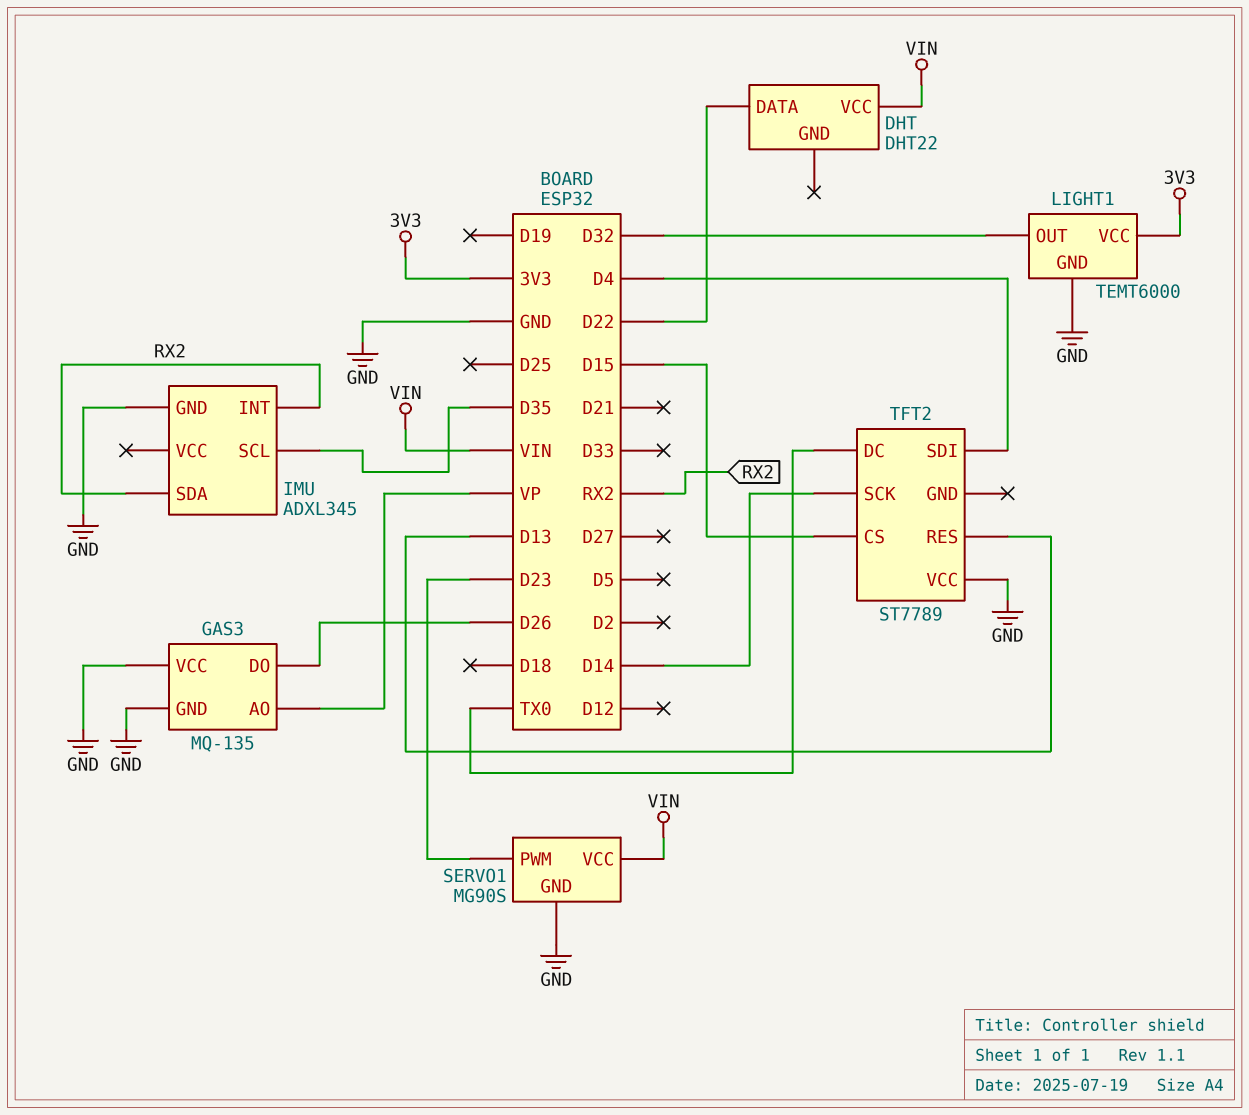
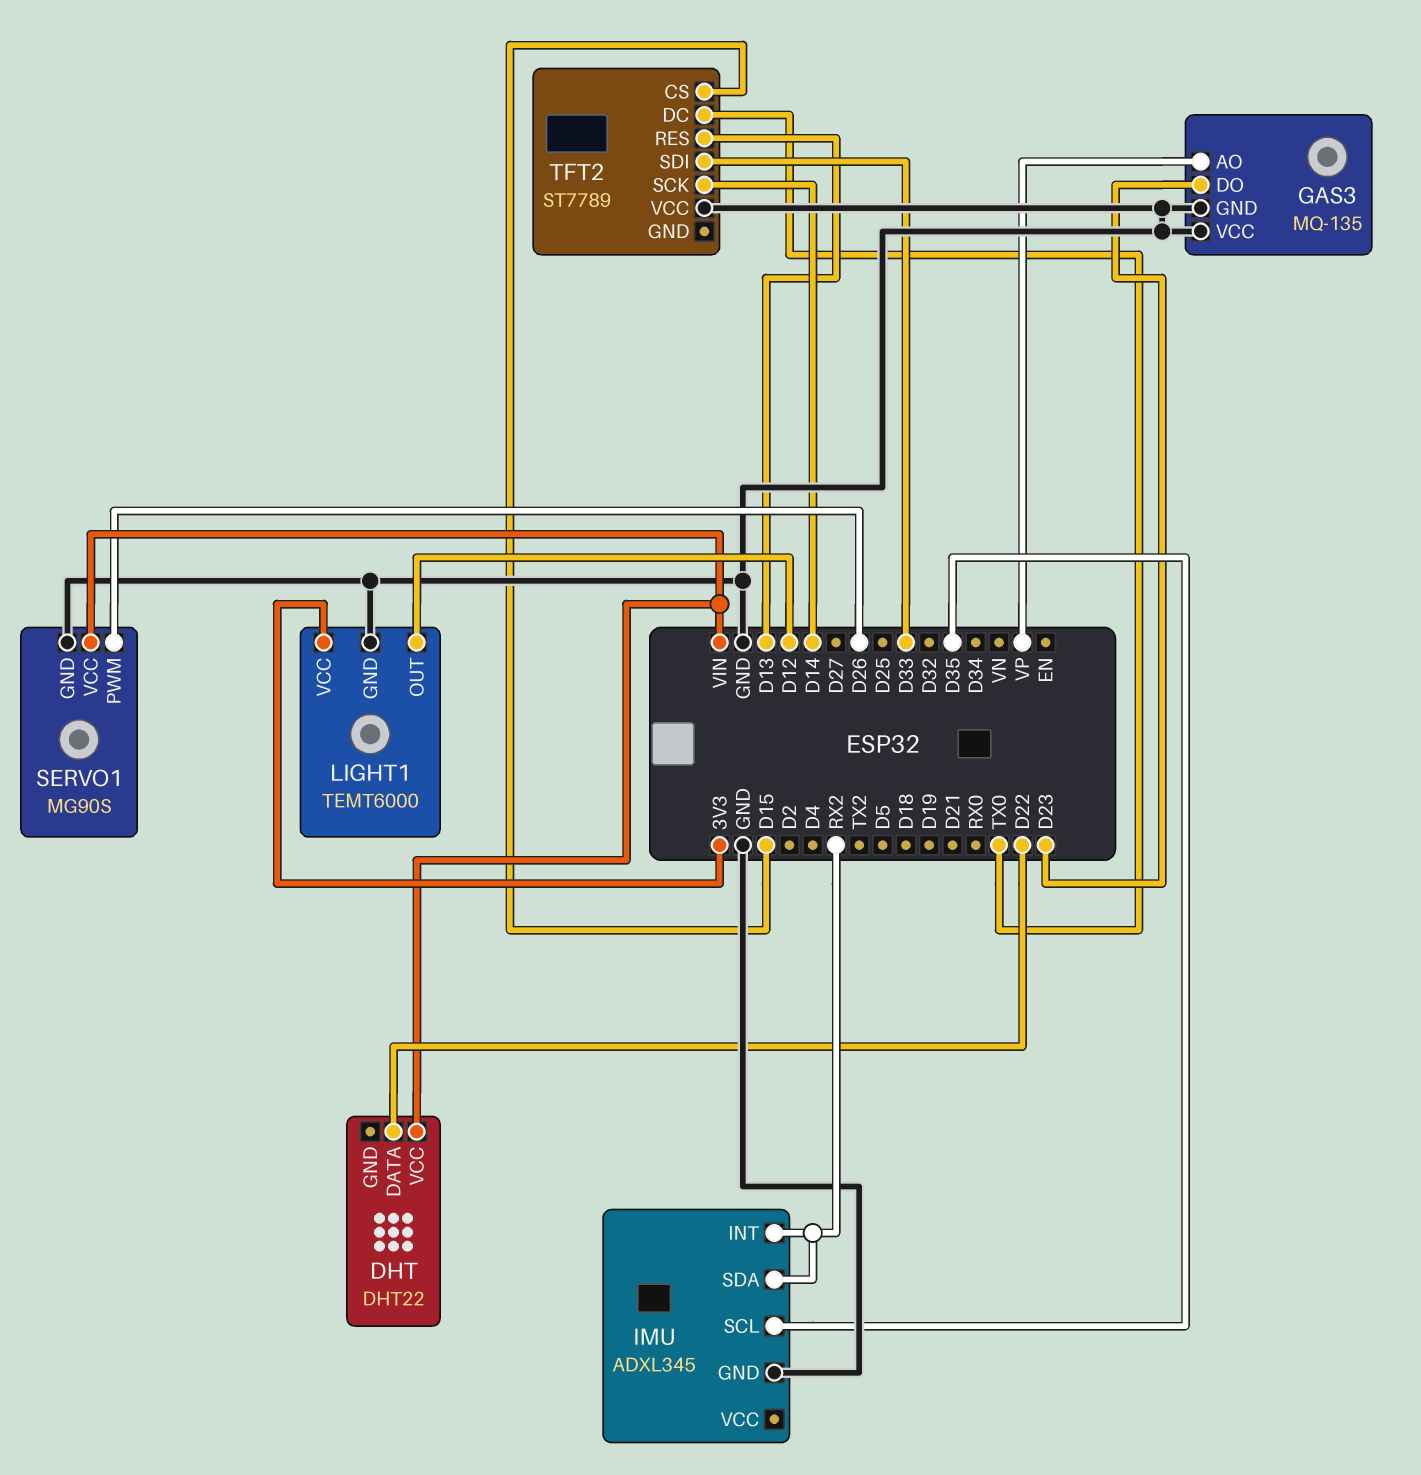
GAS3 pin DO: D26 -> D23
LIGHT1 pin OUT: D32 -> D12
SERVO1 pin PWM: D23 -> D26
TFT2 pin SDI: D4 -> D33

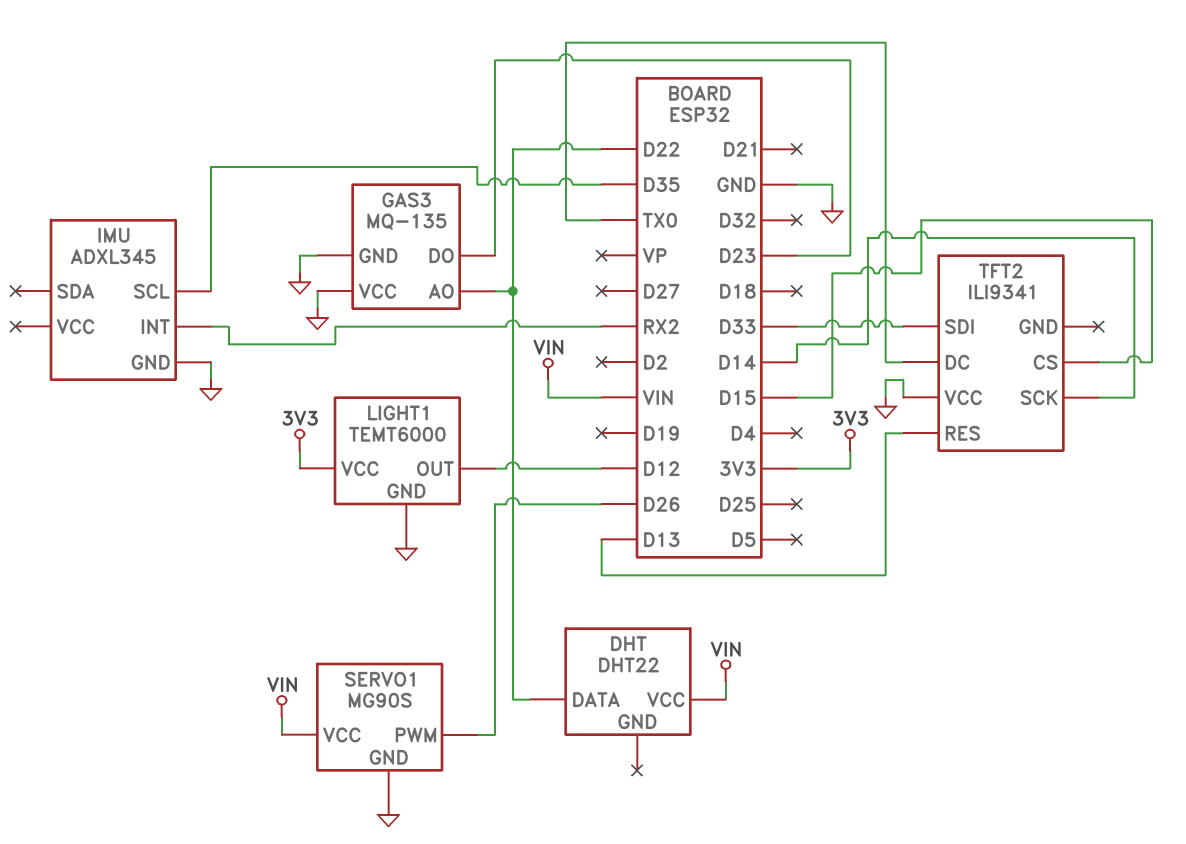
GAS3 pin AO: VP -> D22
IMU pin SDA: RX2 -> none
TFT2: ST7789 -> ILI9341

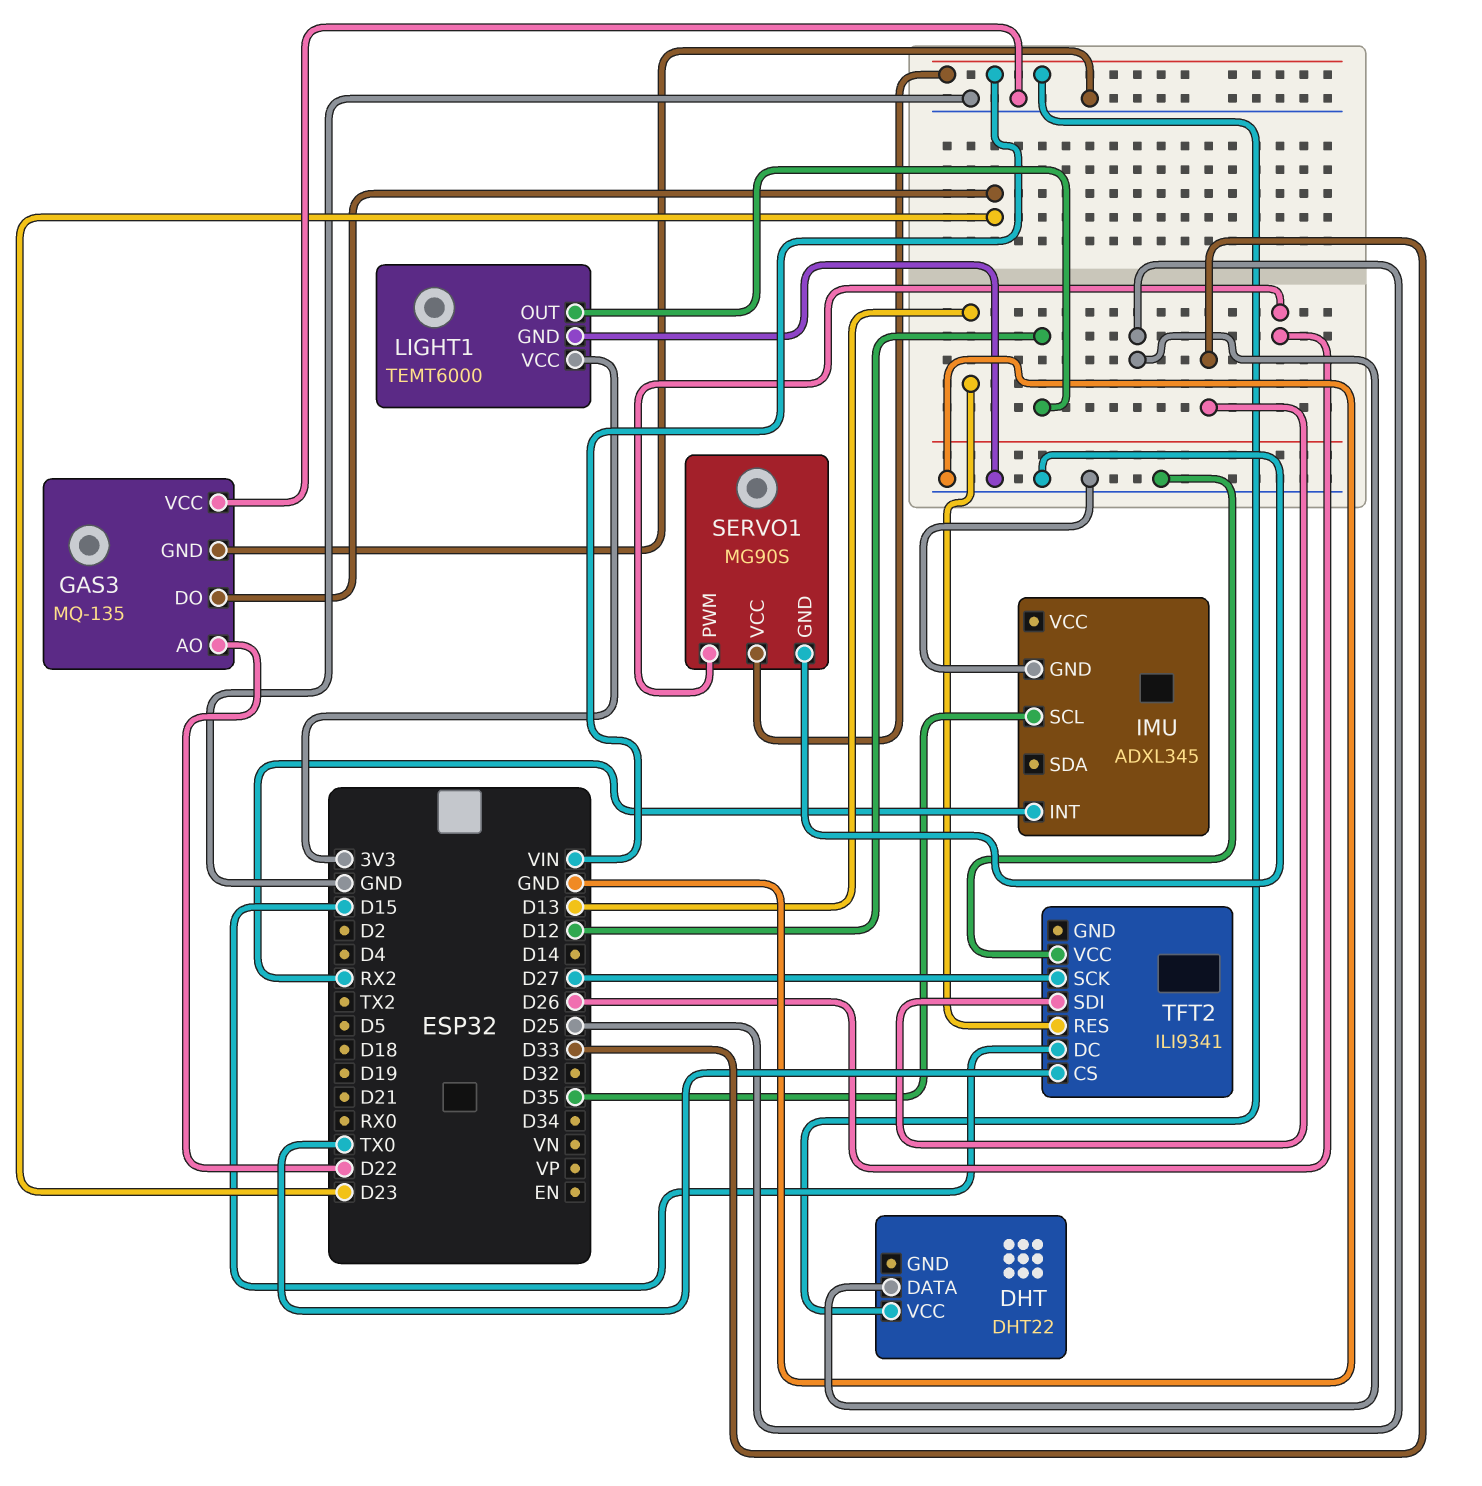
DHT pin DATA: D22 -> D25
TFT2 pin CS: D15 -> TX0
TFT2 pin DC: TX0 -> D15
TFT2 pin SCK: D14 -> D27

